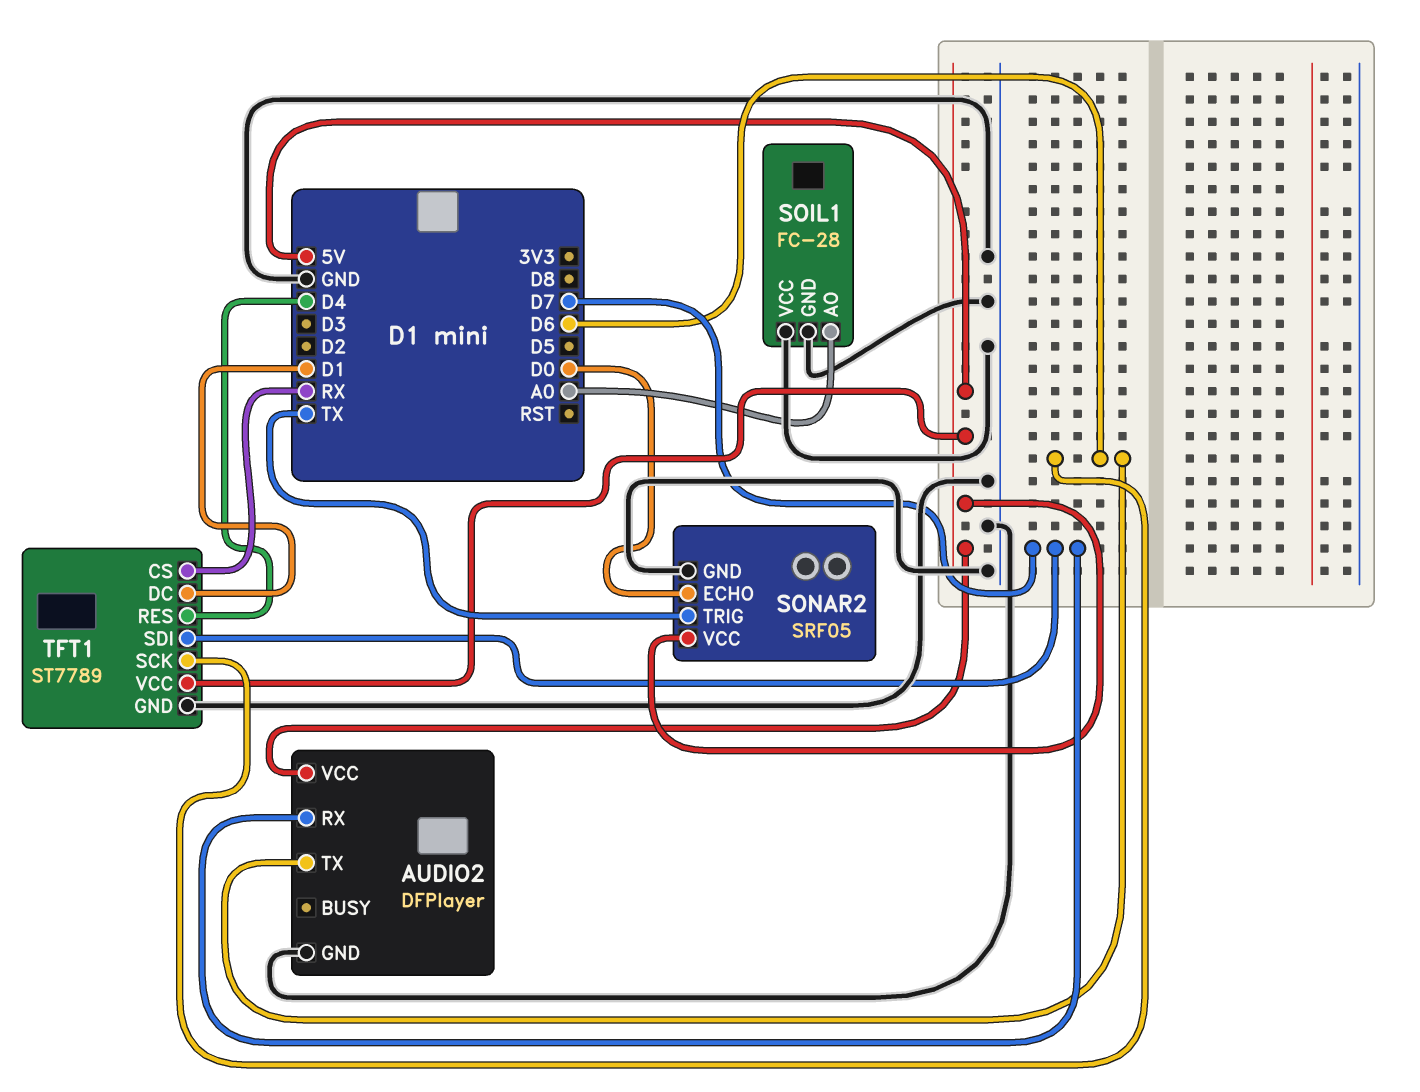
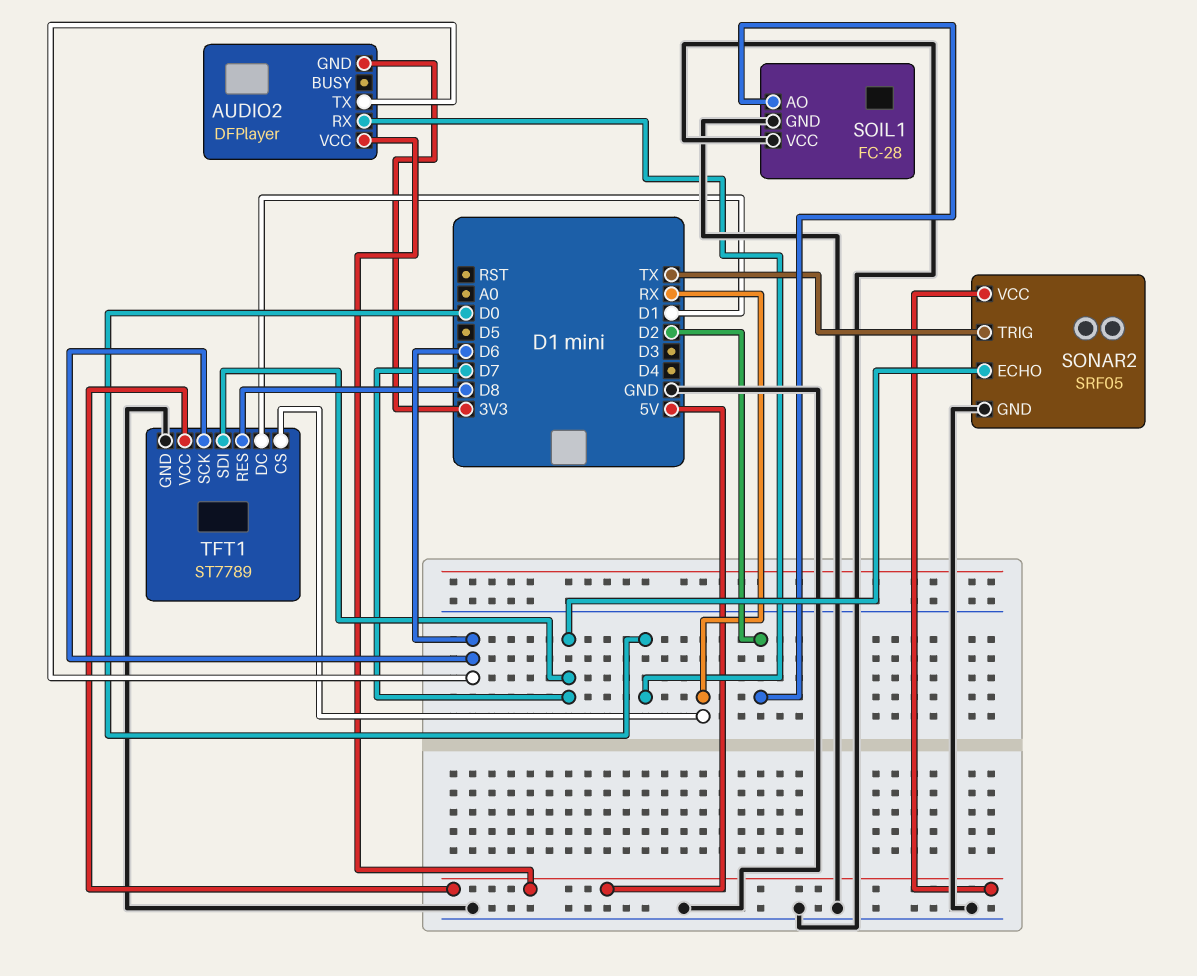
AUDIO2 pin GND: GND -> 3V3
AUDIO2 pin RX: D7 -> D0
SOIL1 pin AO: A0 -> D2
SONAR2 pin ECHO: D0 -> D7
TFT1 pin RES: D4 -> D8

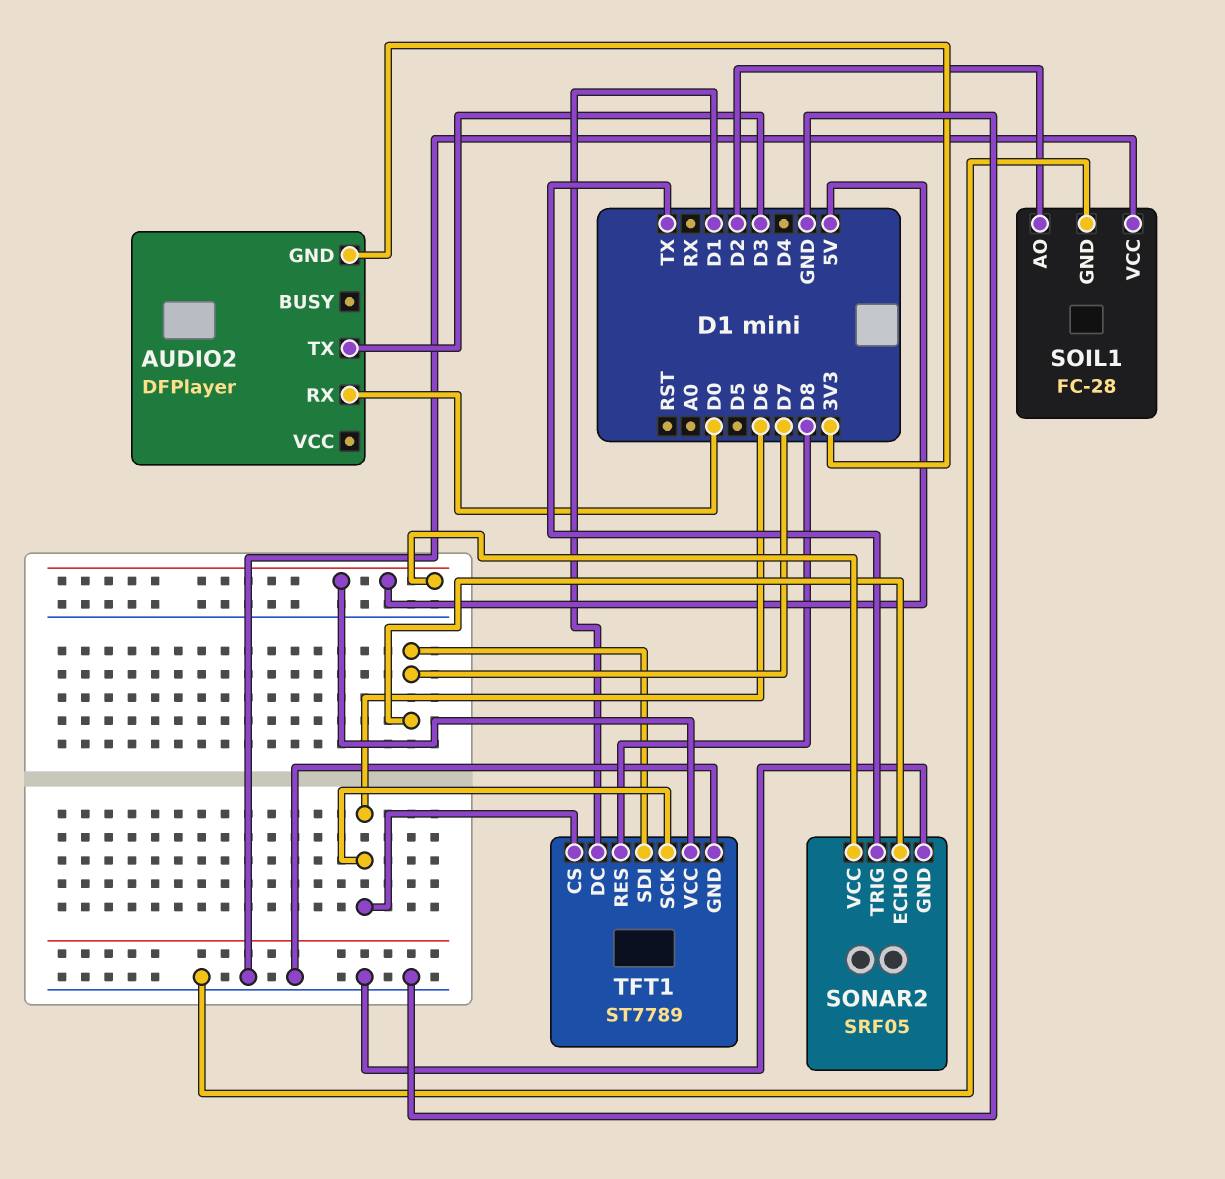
AUDIO2 pin TX: D6 -> D3
AUDIO2 pin VCC: 5V -> none
TFT1 pin CS: RX -> D6

